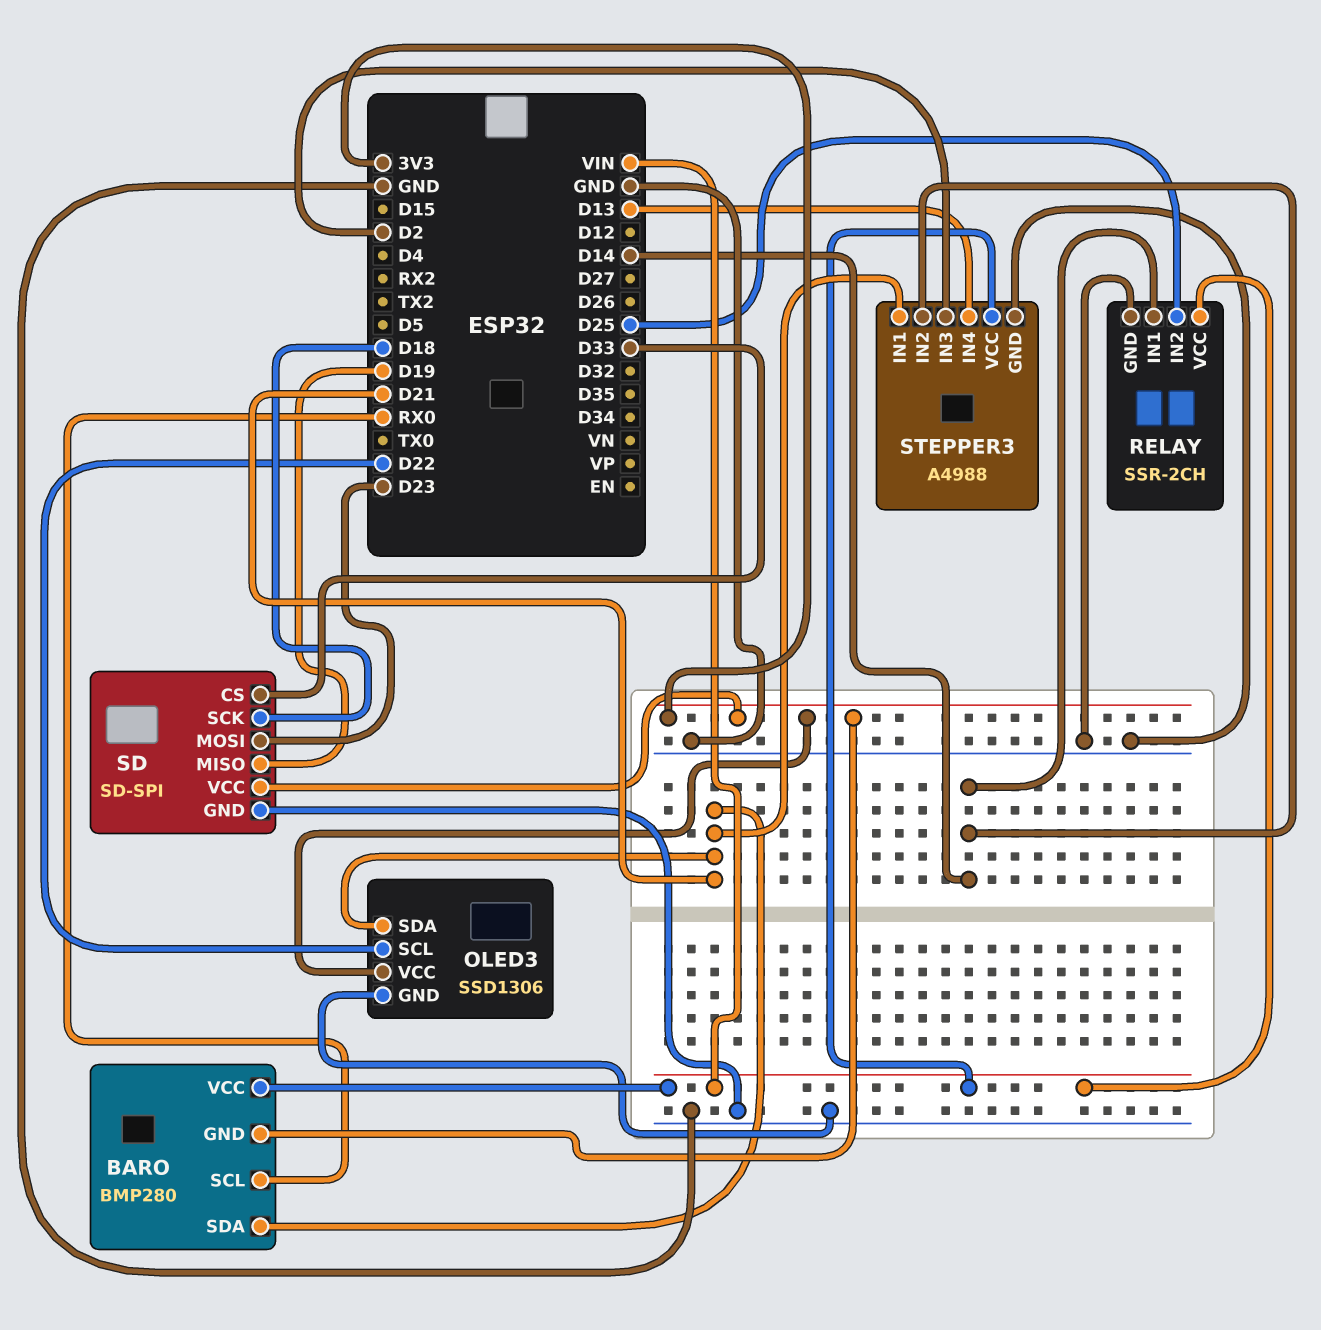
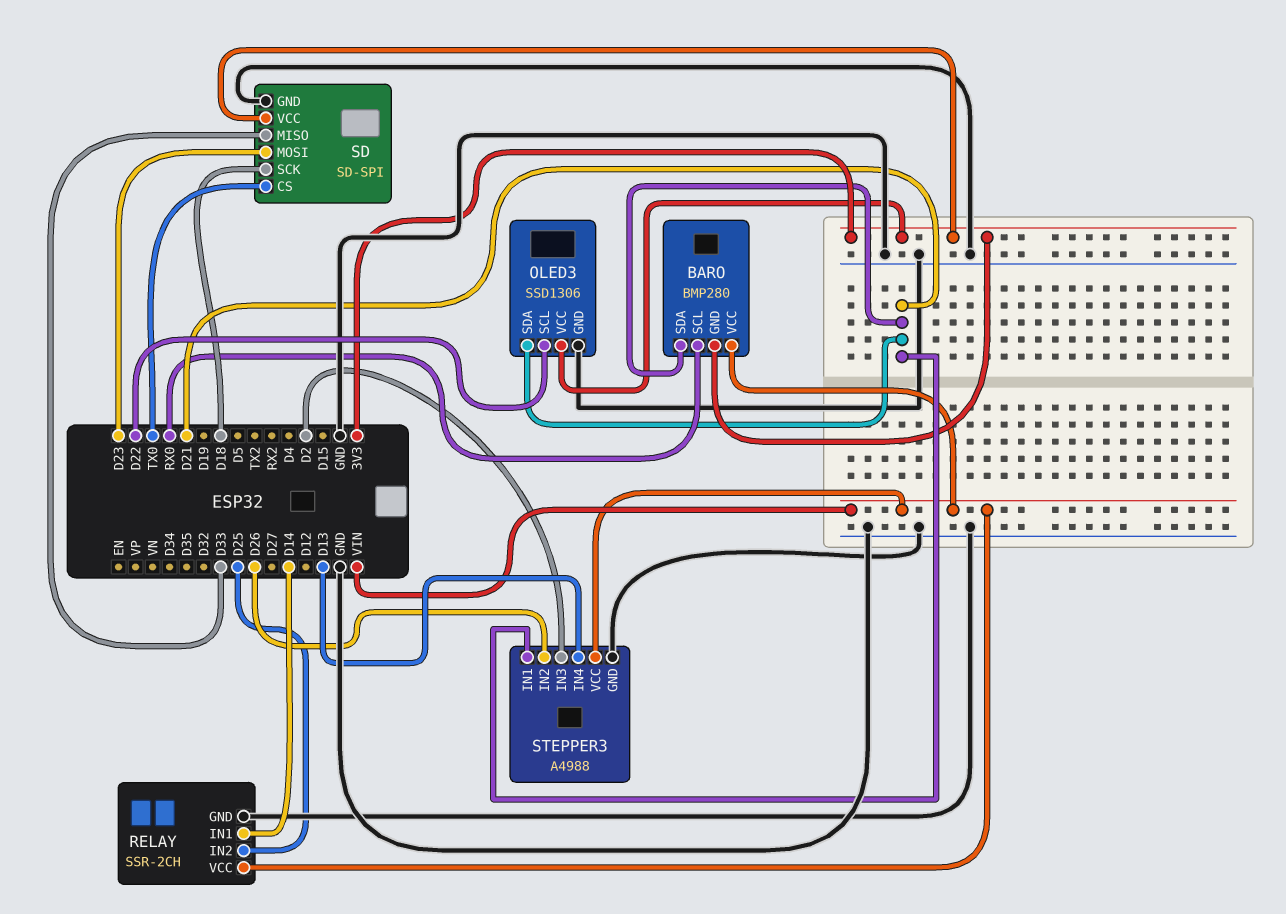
SD pin CS: D33 -> TX0
SD pin MISO: D19 -> D33
STEPPER3 pin IN2: D14 -> D26

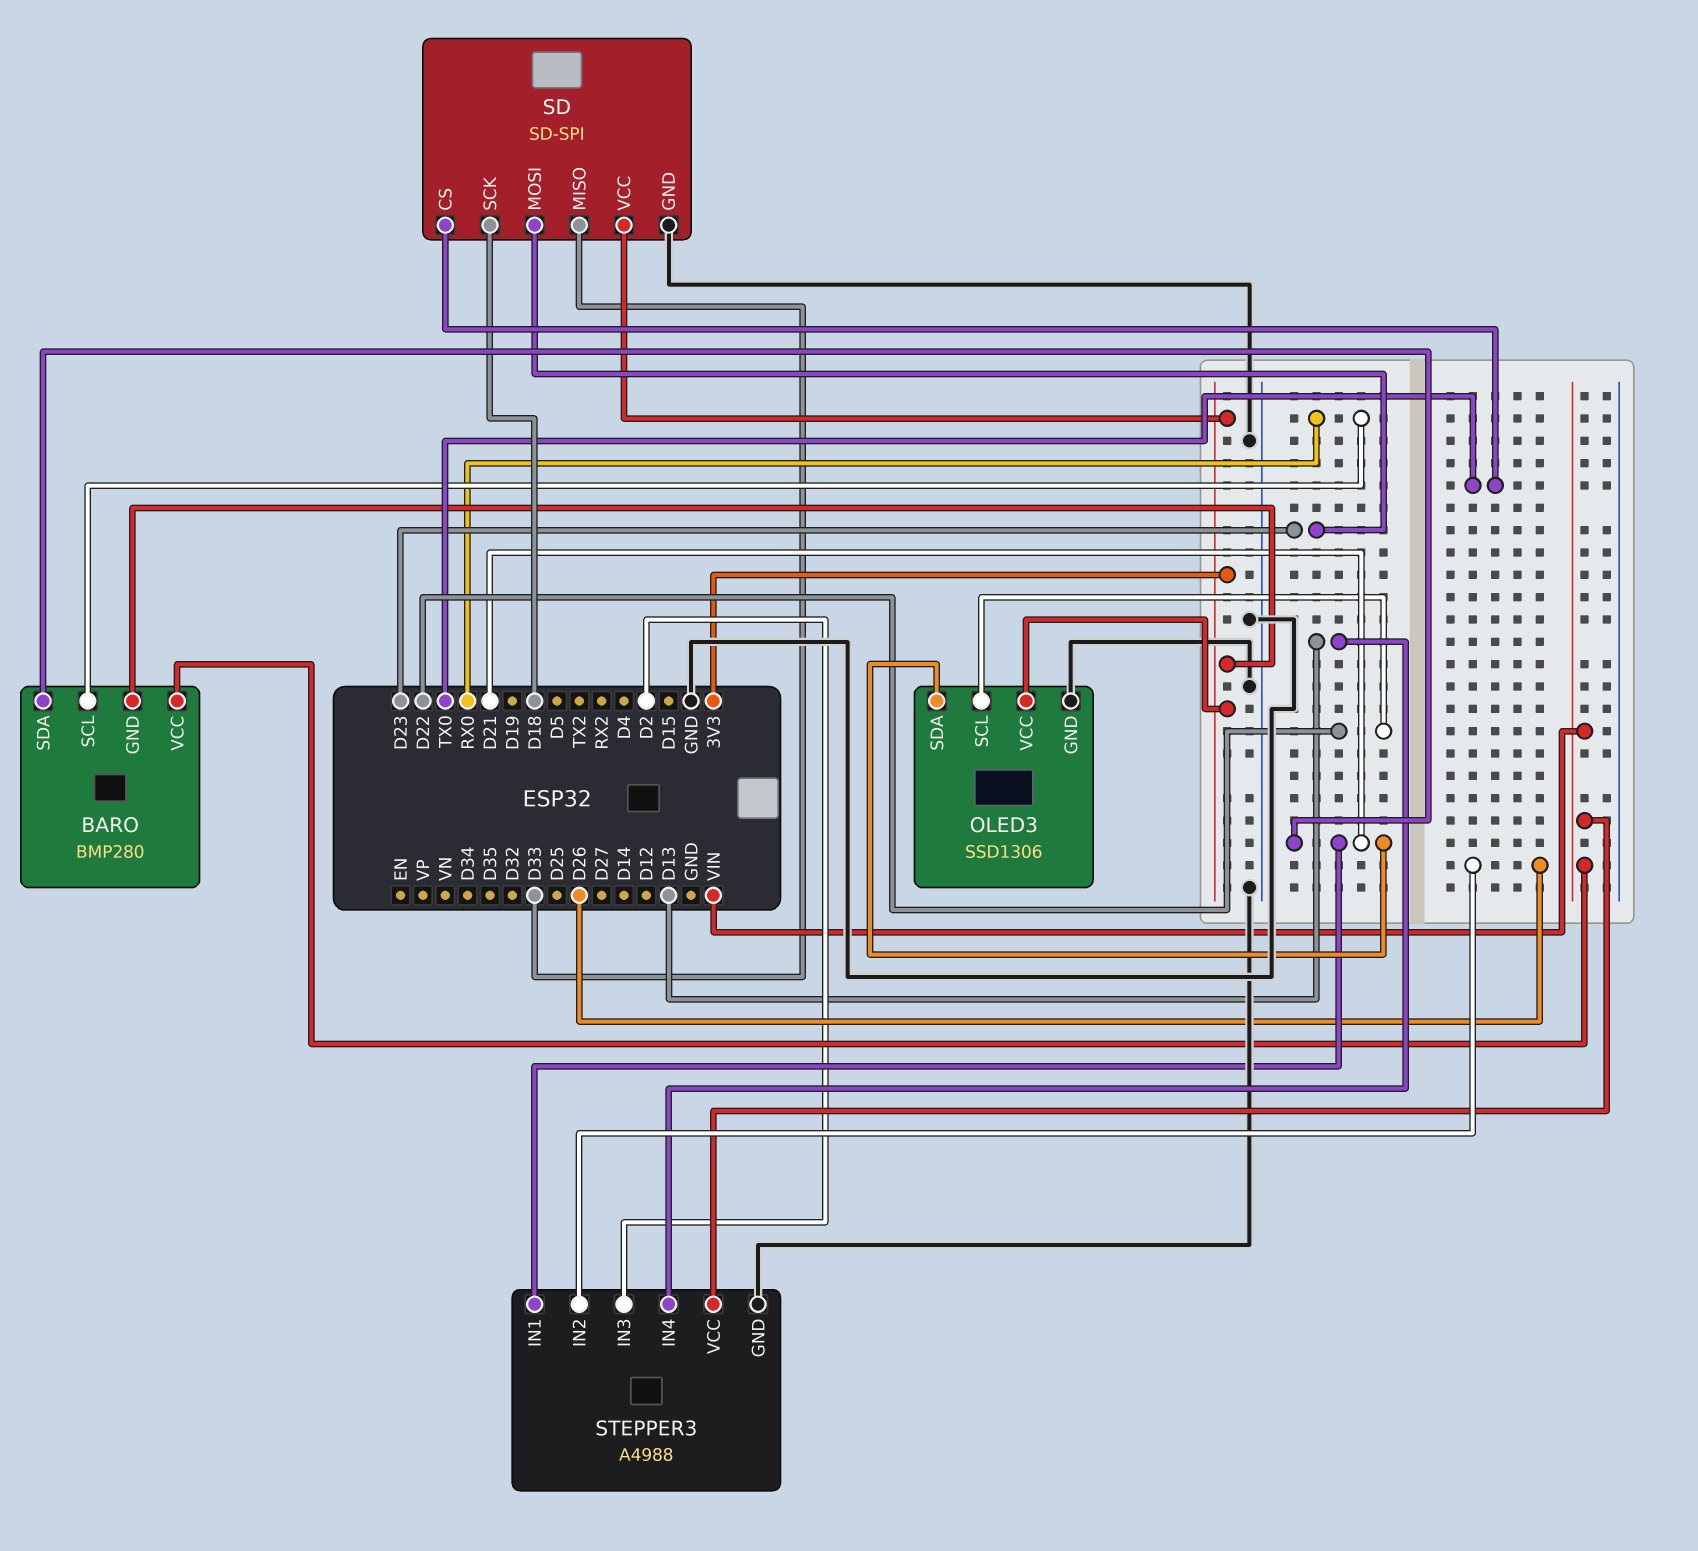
RELAY: SSR-2CH -> none
RELAY pin GND: GND -> none
RELAY pin IN1: D14 -> none
RELAY pin IN2: D25 -> none
RELAY pin VCC: VIN -> none

